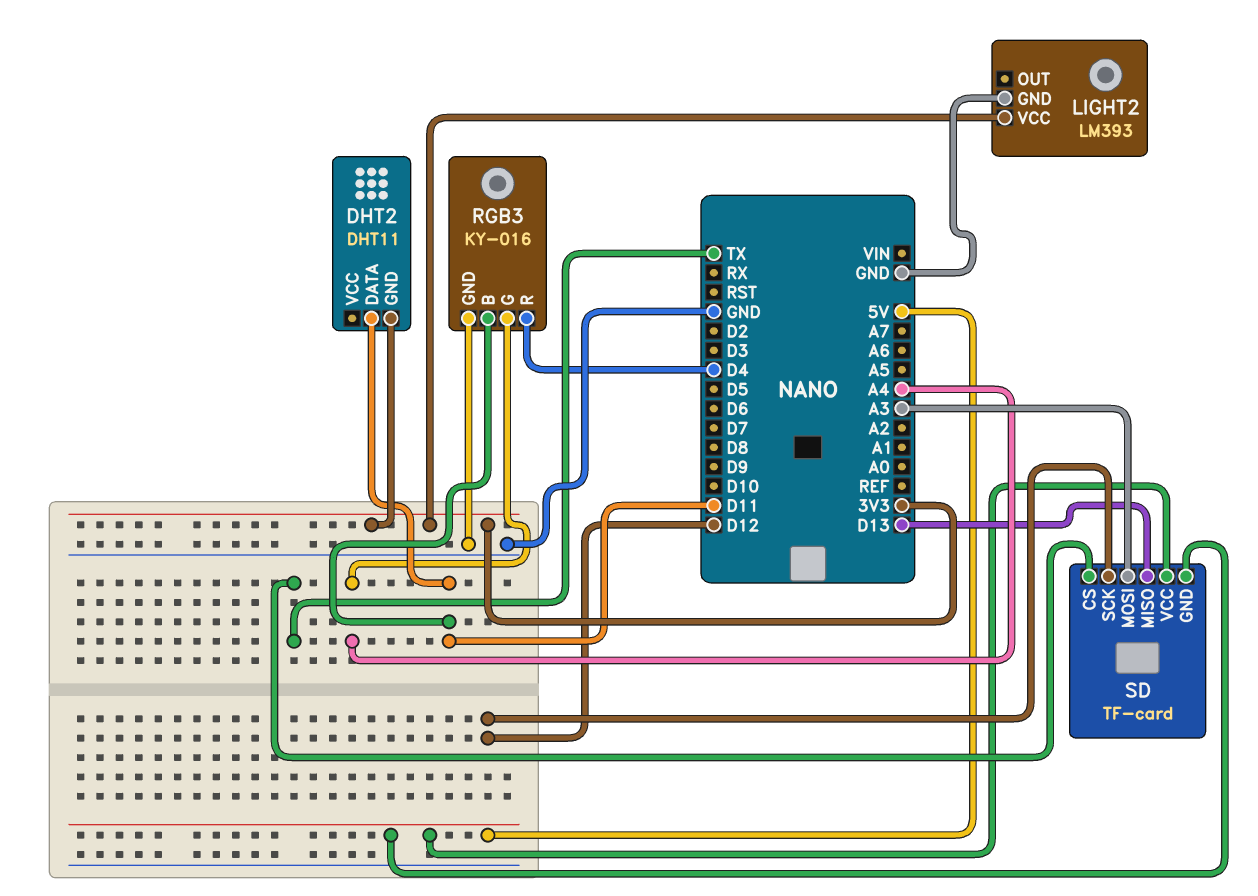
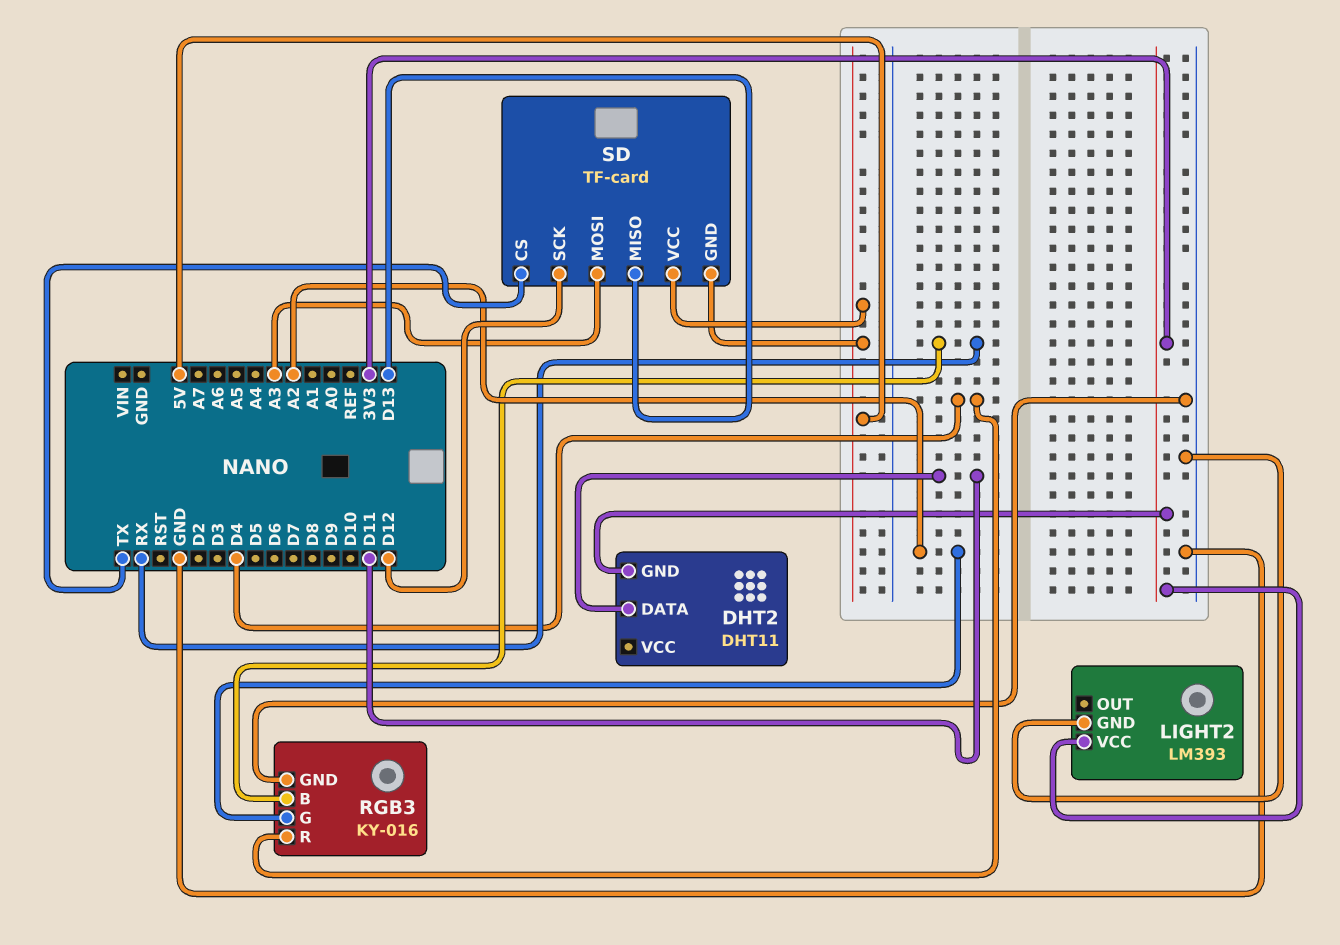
RGB3 pin B: D11 -> RX
RGB3 pin G: A4 -> A2

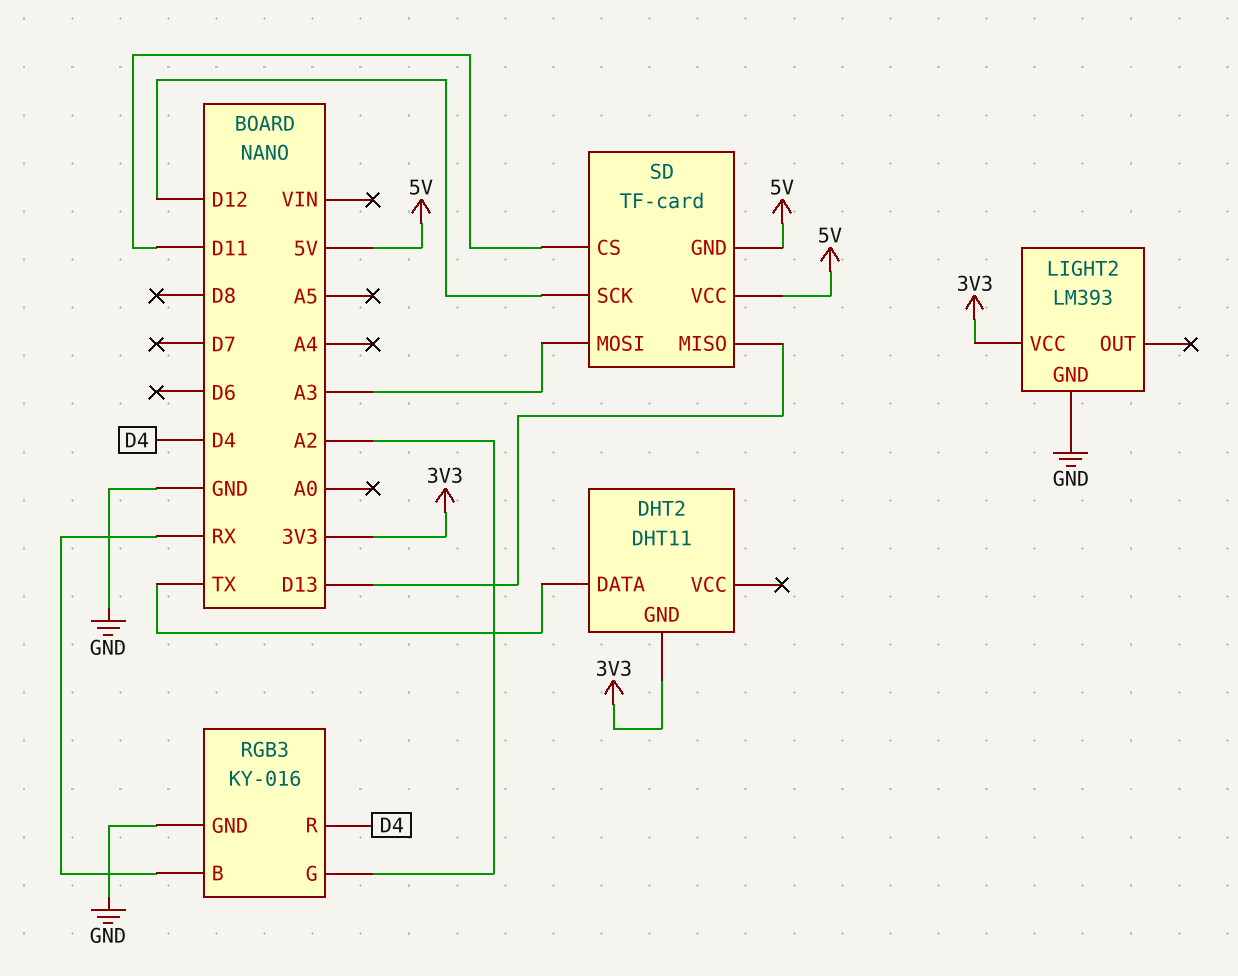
DHT2 pin DATA: D11 -> TX
SD pin CS: TX -> D11

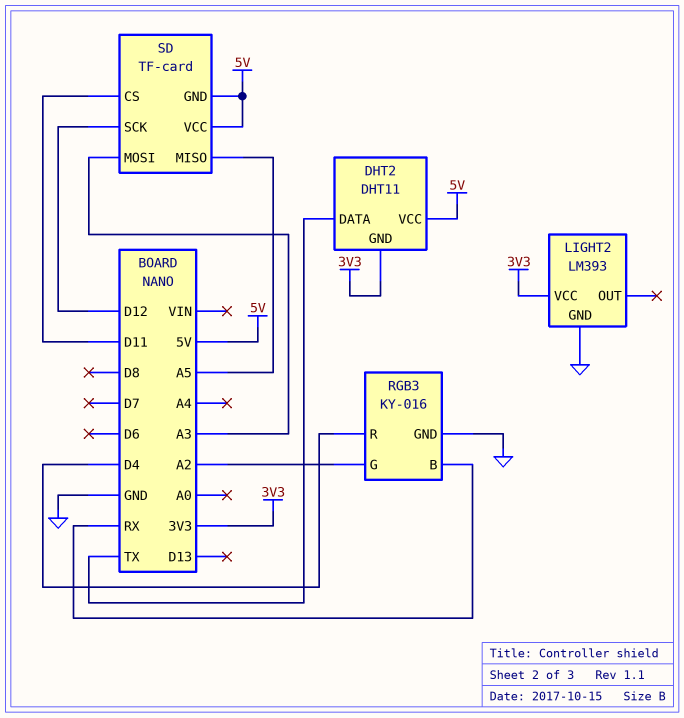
DHT2 pin VCC: none -> 5V
SD pin MISO: D13 -> A5

